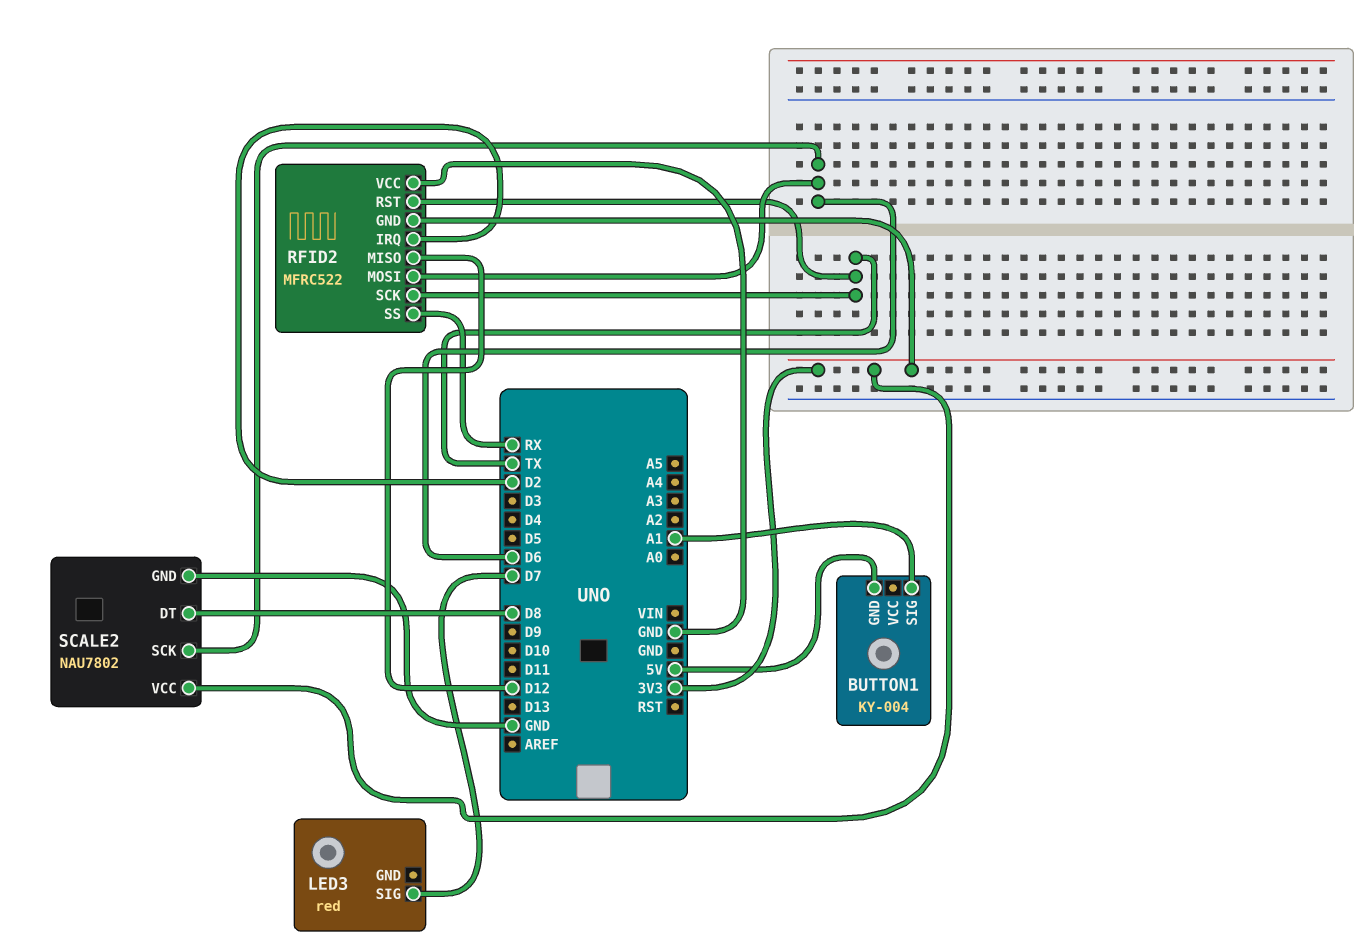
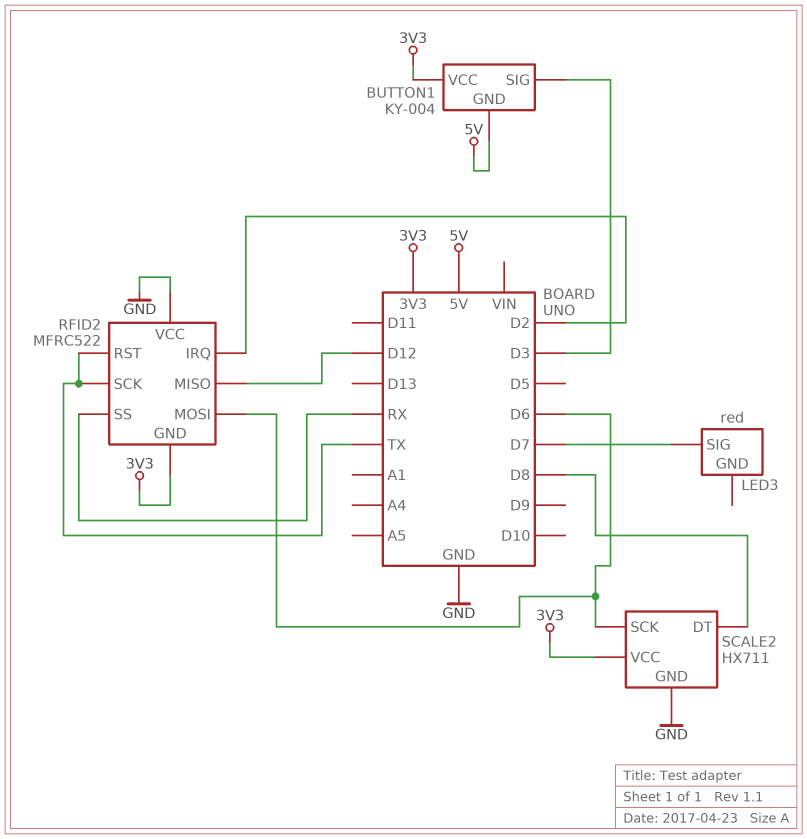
BUTTON1 pin SIG: A1 -> D3
BUTTON1 pin VCC: none -> 3V3
SCALE2: NAU7802 -> HX711

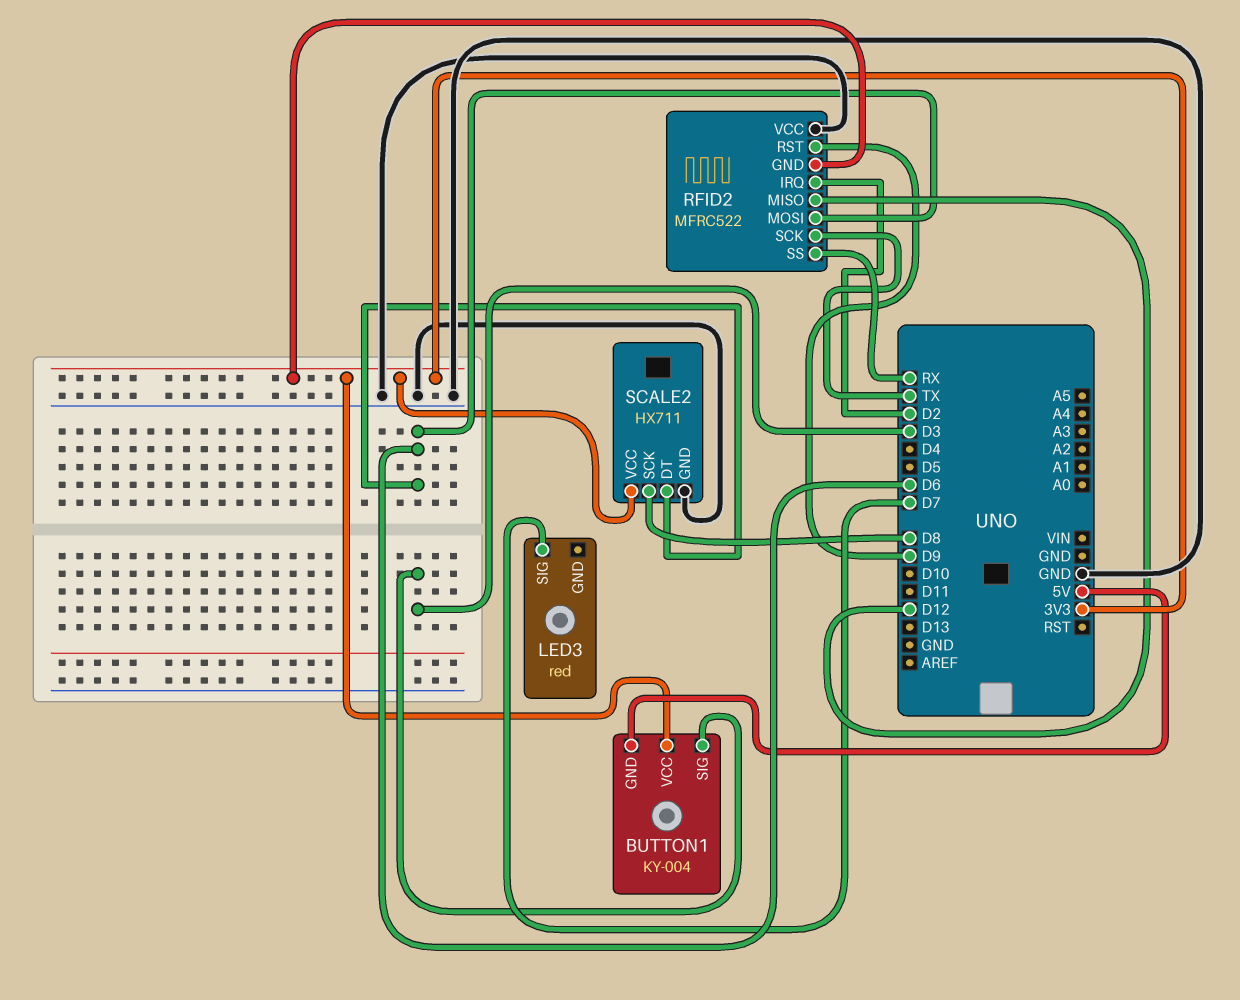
RFID2 pin RST: TX -> D9
SCALE2 pin DT: D8 -> D6
SCALE2 pin SCK: D6 -> D8

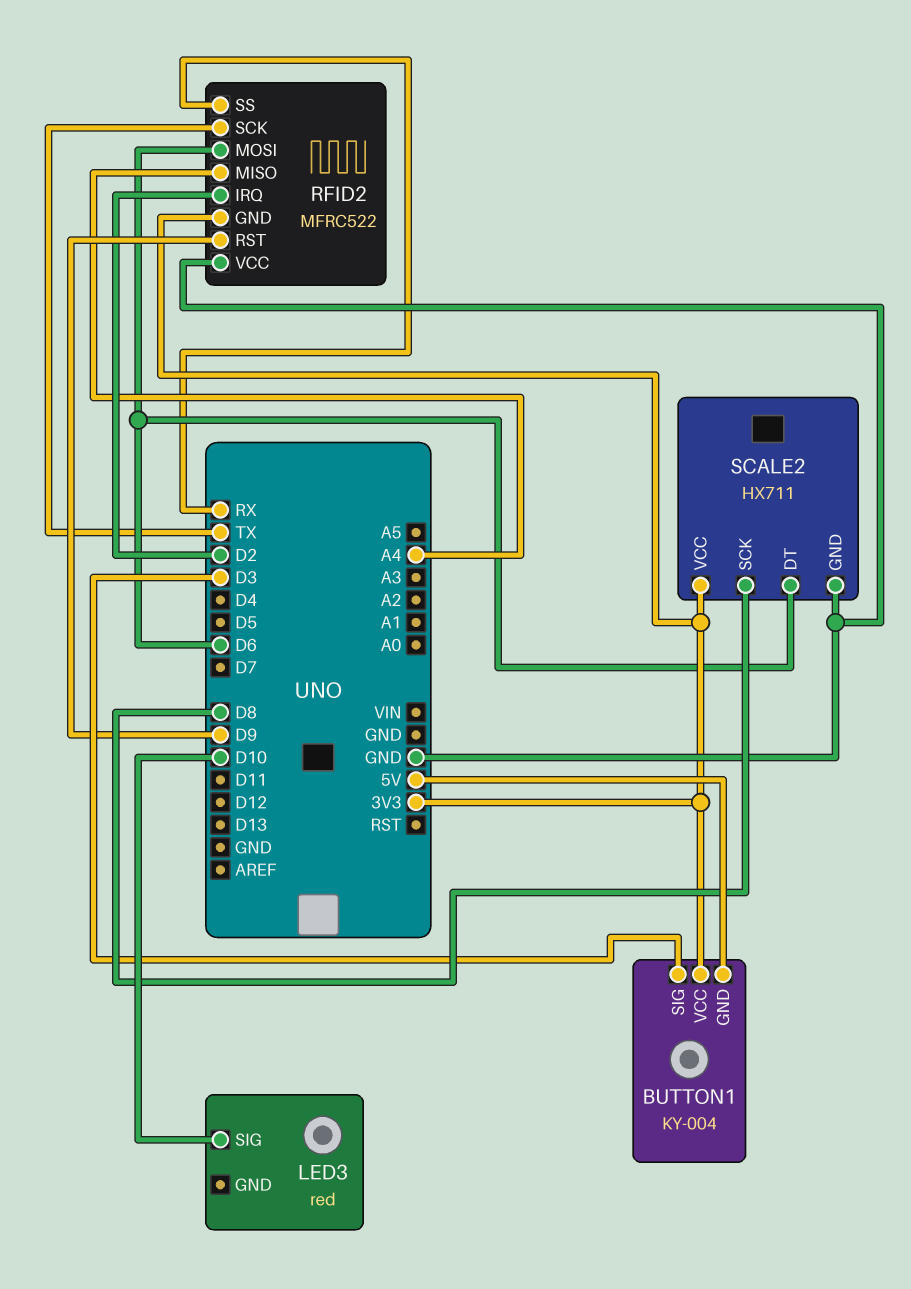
LED3 pin SIG: D7 -> D10
RFID2 pin MISO: D12 -> A4

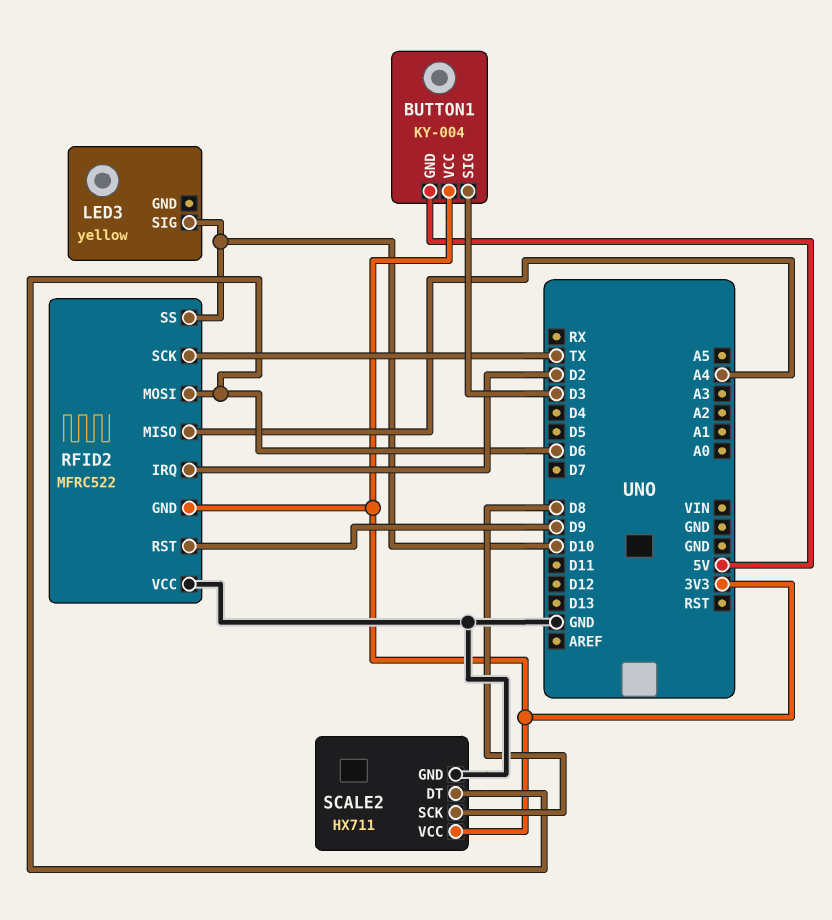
LED3: red -> yellow
RFID2 pin SS: RX -> D10

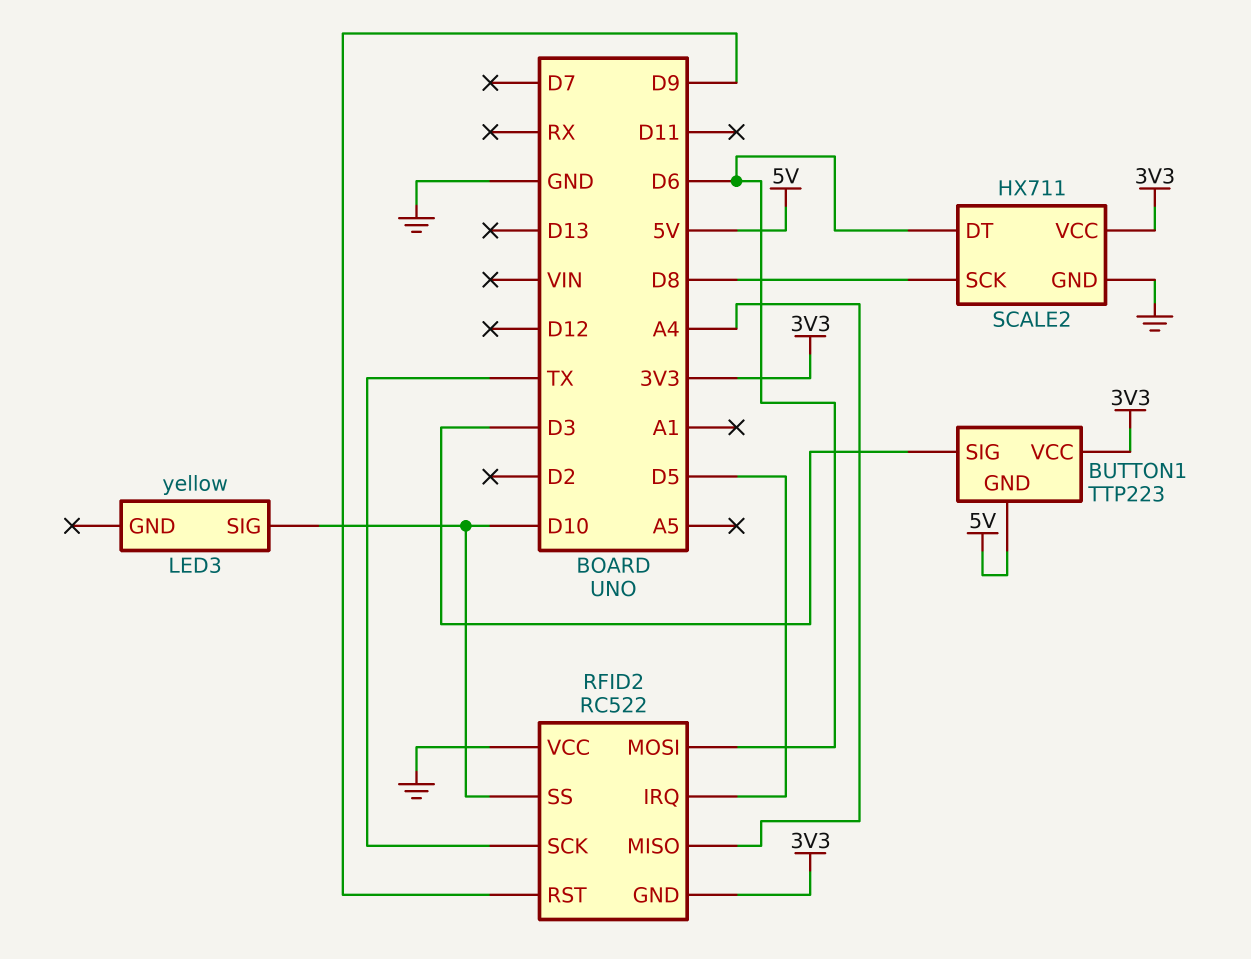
BUTTON1: KY-004 -> TTP223
RFID2: MFRC522 -> RC522
RFID2 pin IRQ: D2 -> D5

